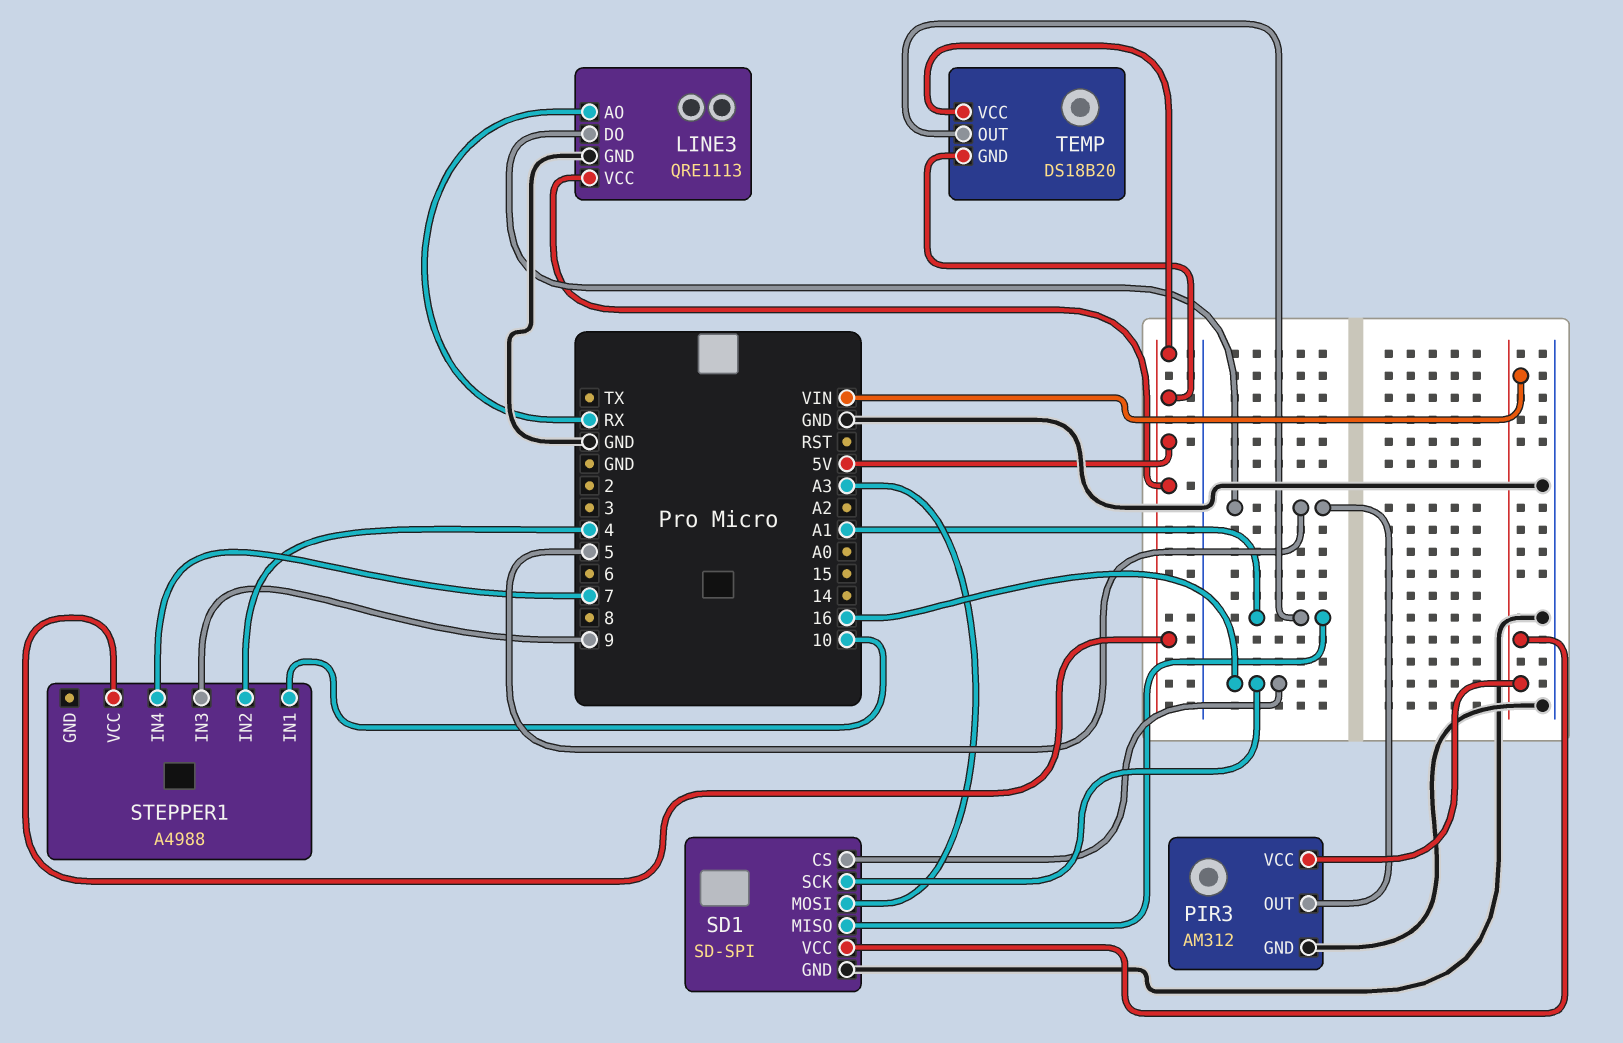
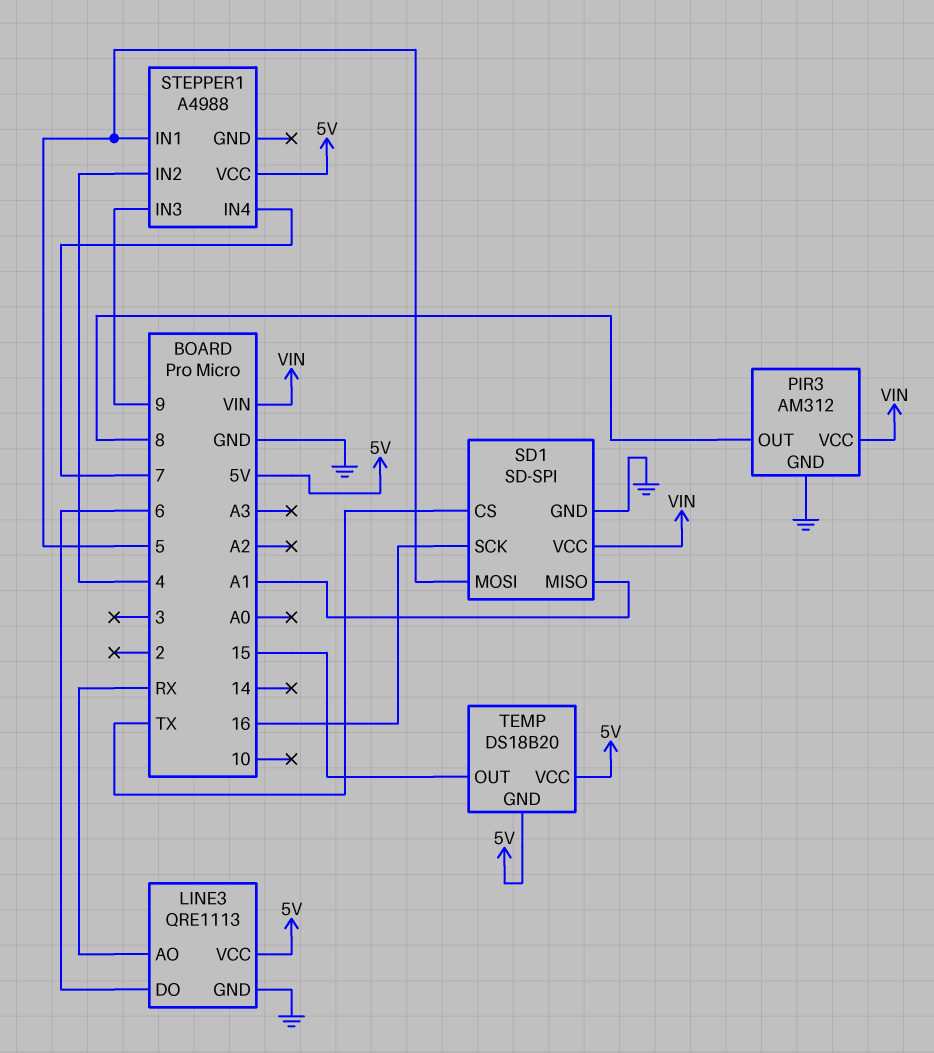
LINE3 pin DO: 5 -> 6
PIR3 pin OUT: 5 -> 8
SD1 pin CS: 16 -> TX
SD1 pin MOSI: A3 -> 5
STEPPER1 pin IN1: 10 -> 5
TEMP pin OUT: A1 -> 15

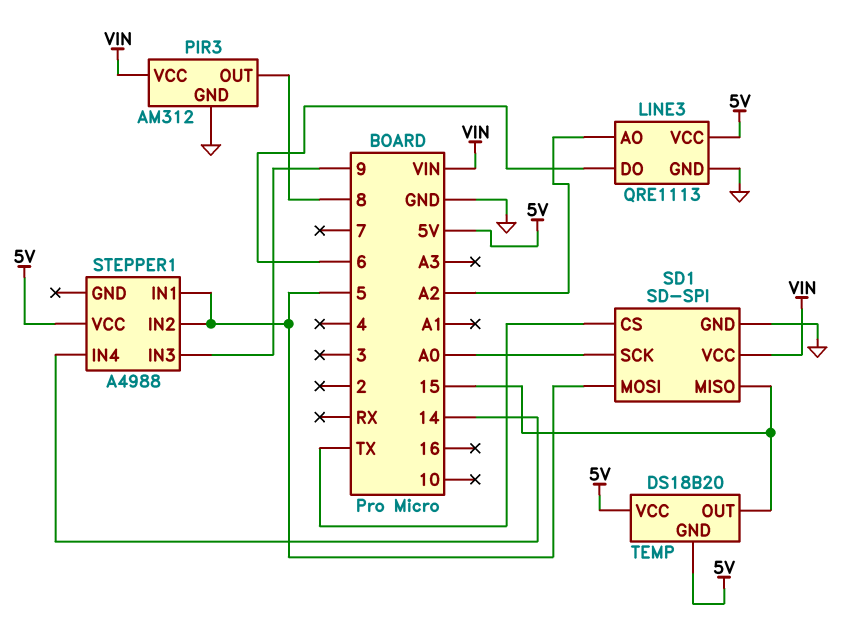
LINE3 pin AO: RX -> A2
SD1 pin MISO: A1 -> 15
SD1 pin SCK: 16 -> A0
STEPPER1 pin IN2: 4 -> 5
STEPPER1 pin IN4: 7 -> 14

